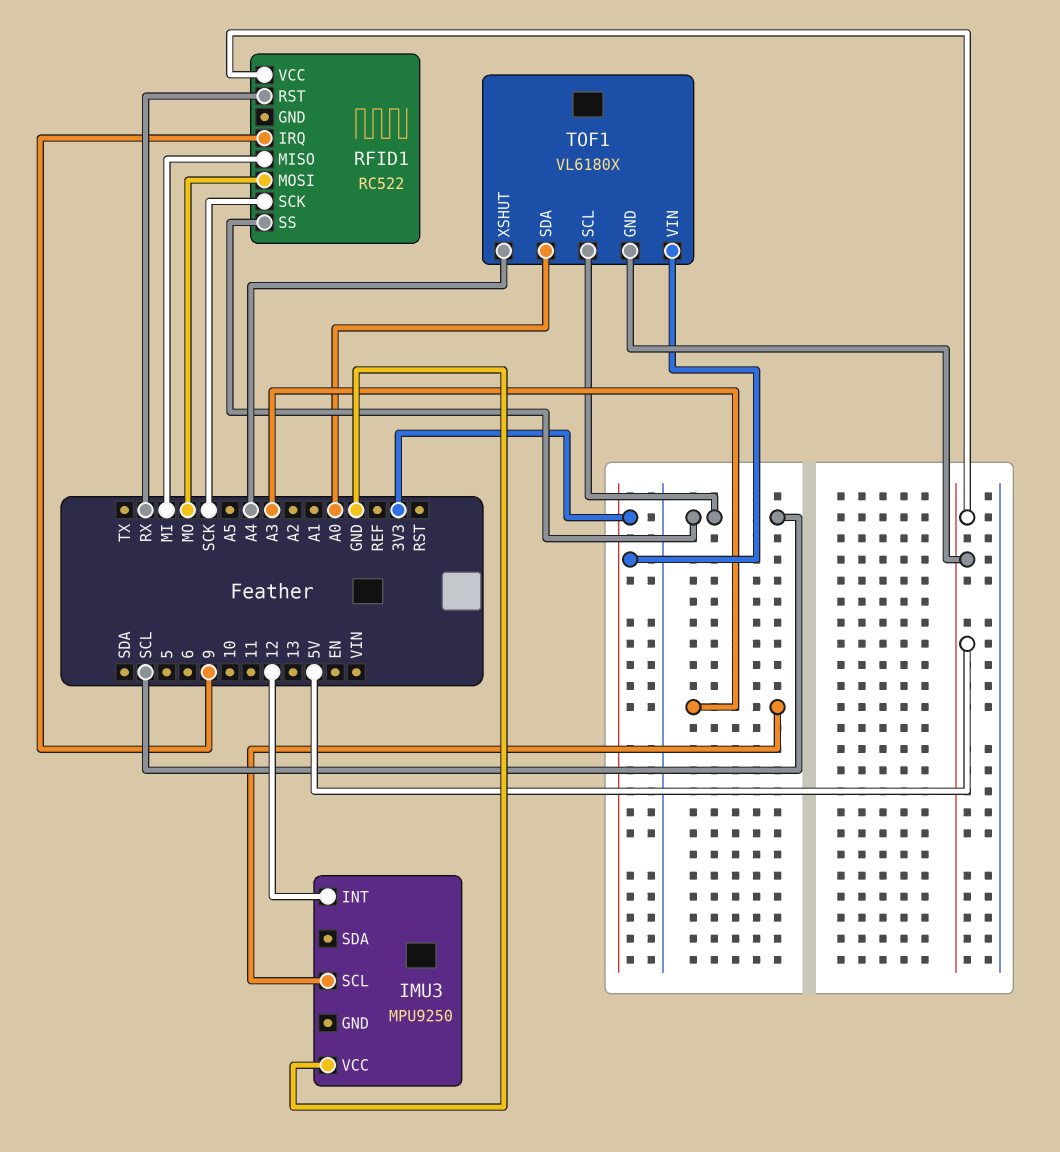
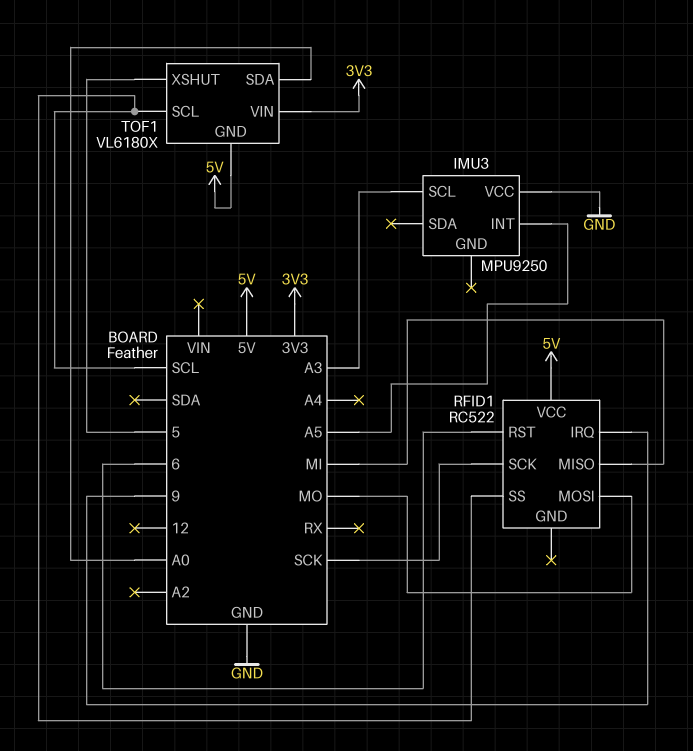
IMU3 pin INT: 12 -> A5
RFID1 pin RST: RX -> 6
TOF1 pin XSHUT: A4 -> 5

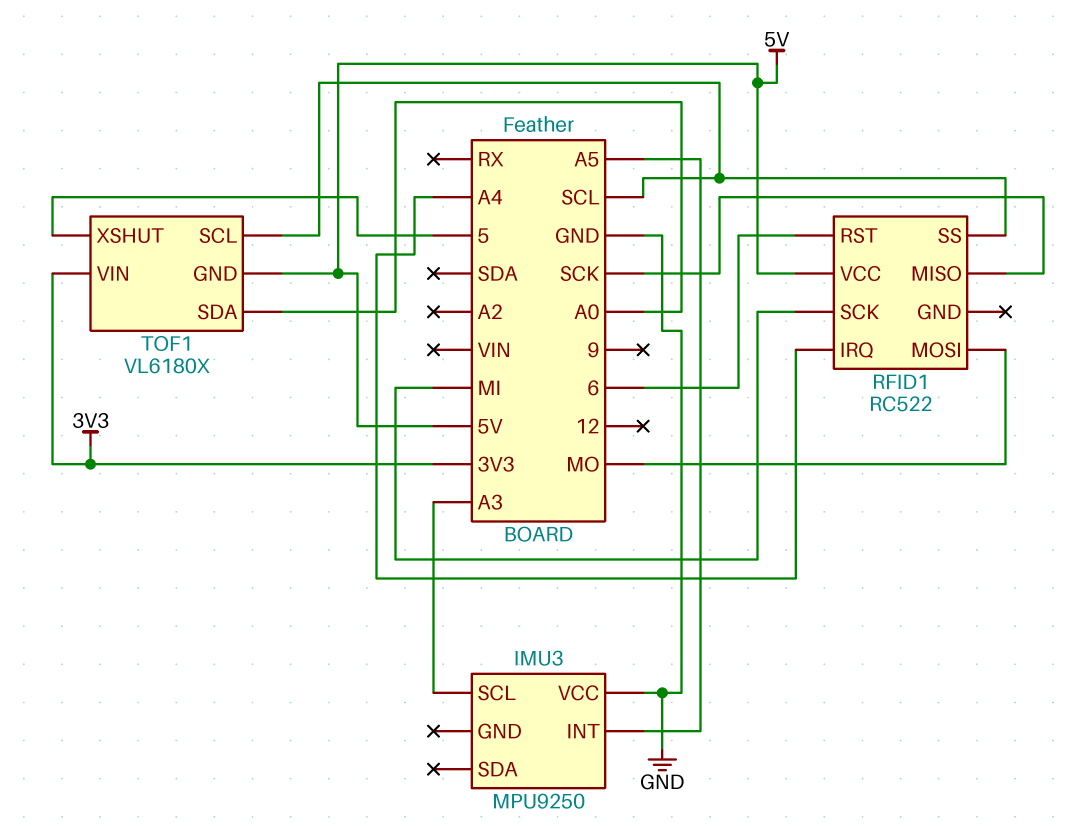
RFID1 pin IRQ: 9 -> A4
RFID1 pin MISO: MI -> SCK
RFID1 pin SCK: SCK -> MI

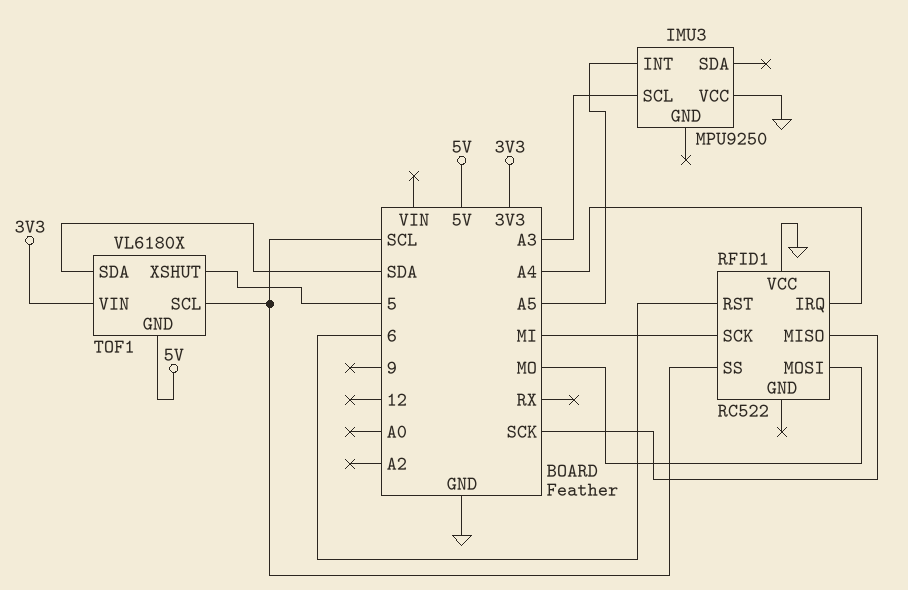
RFID1 pin VCC: 5V -> GND
TOF1 pin SDA: A0 -> SDA

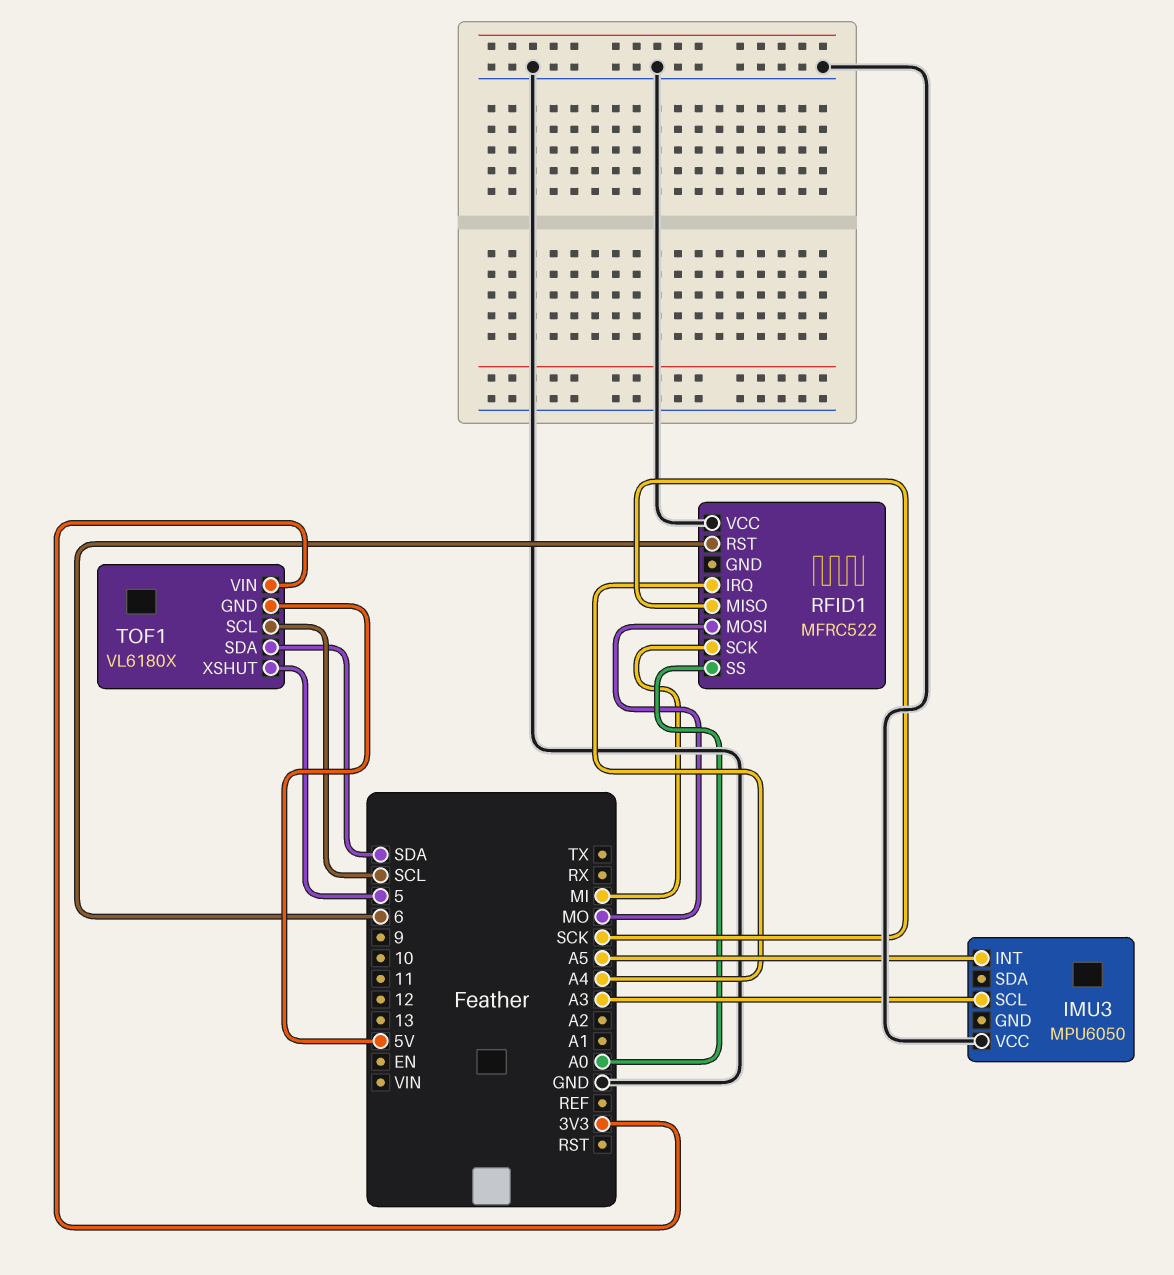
IMU3: MPU9250 -> MPU6050
RFID1: RC522 -> MFRC522
RFID1 pin SS: SCL -> A0

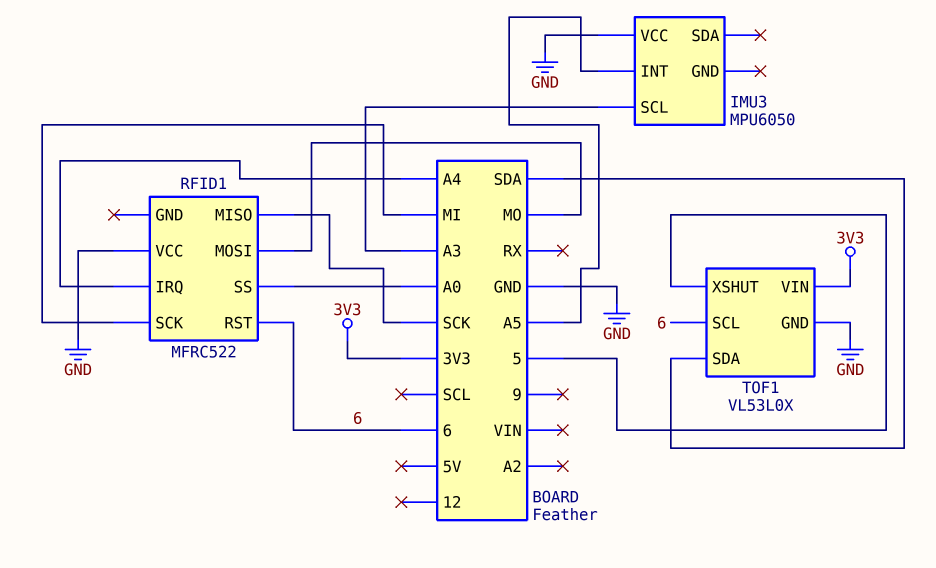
TOF1: VL6180X -> VL53L0X
TOF1 pin GND: 5V -> GND
TOF1 pin SCL: SCL -> 6

